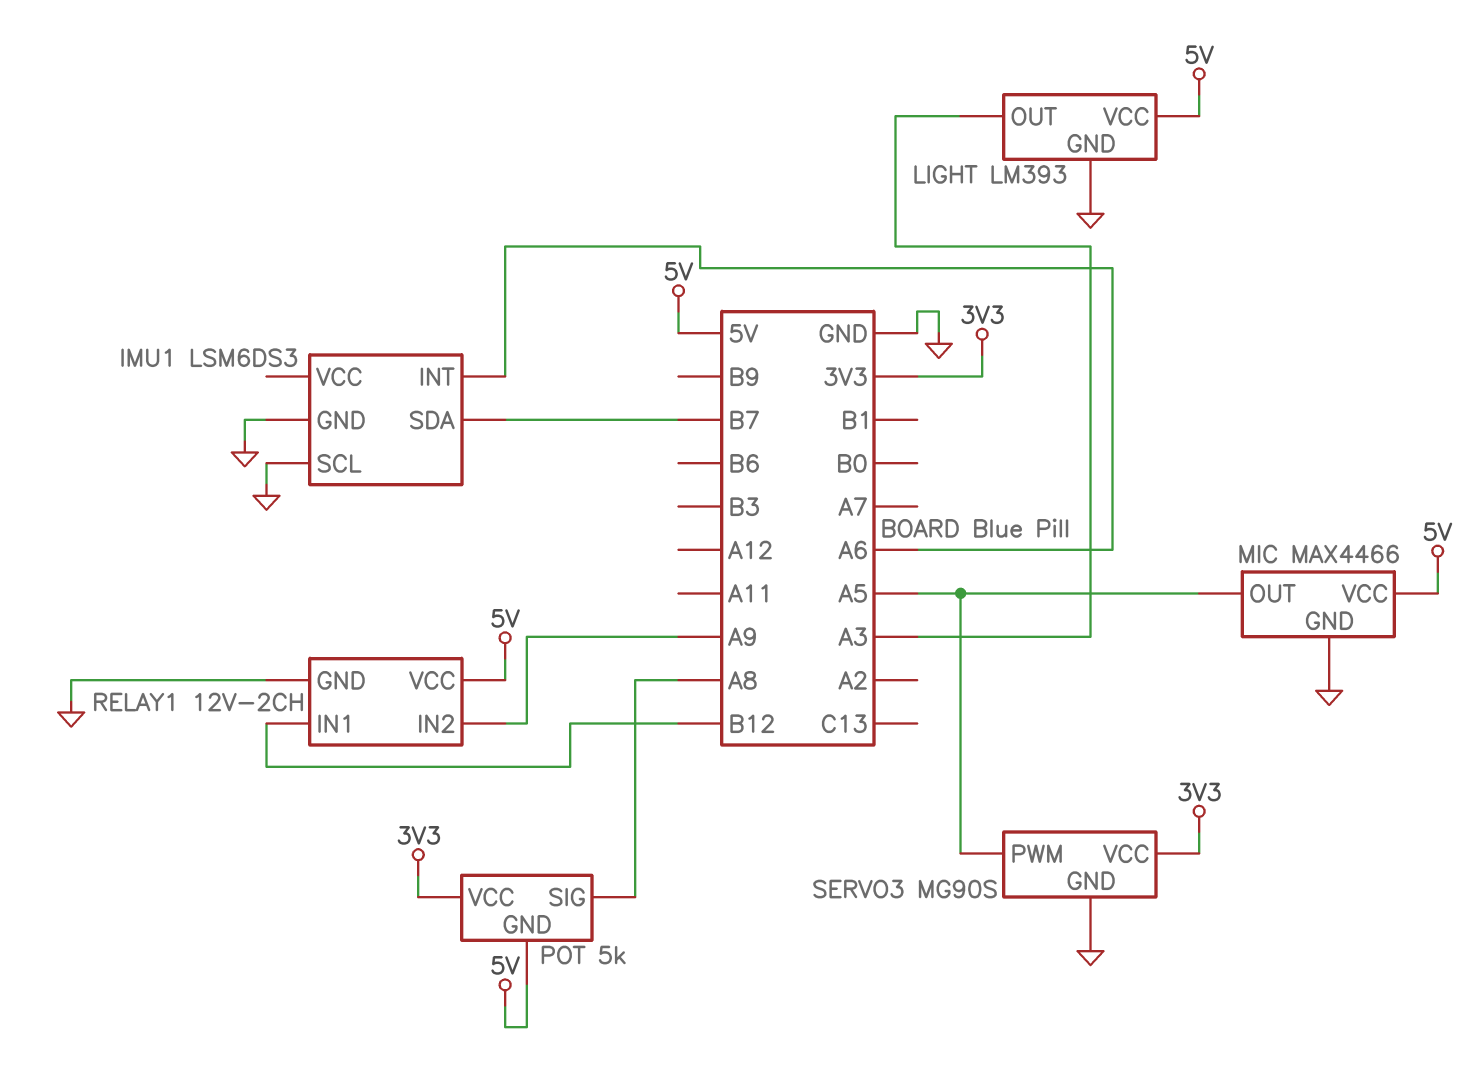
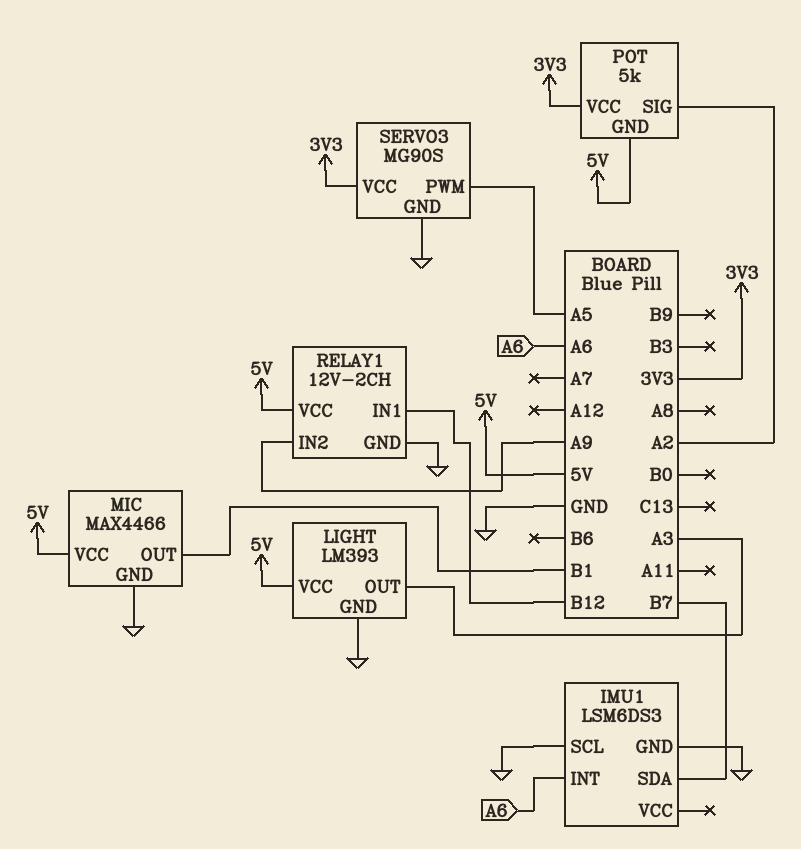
MIC pin OUT: A5 -> B1
POT pin SIG: A8 -> A2

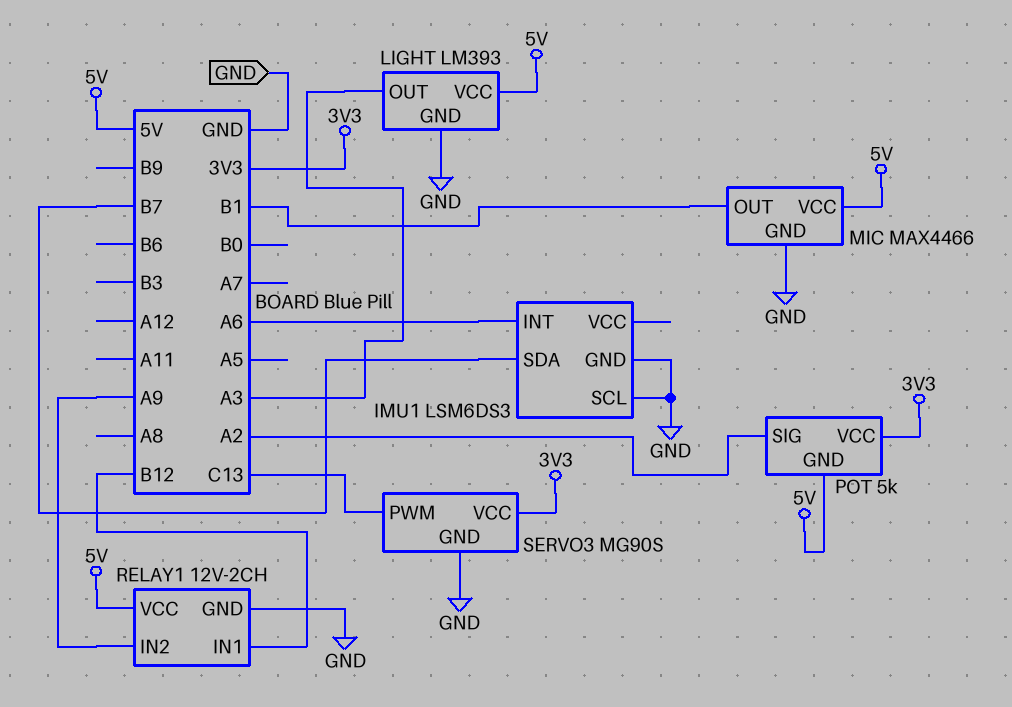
SERVO3 pin PWM: A5 -> C13

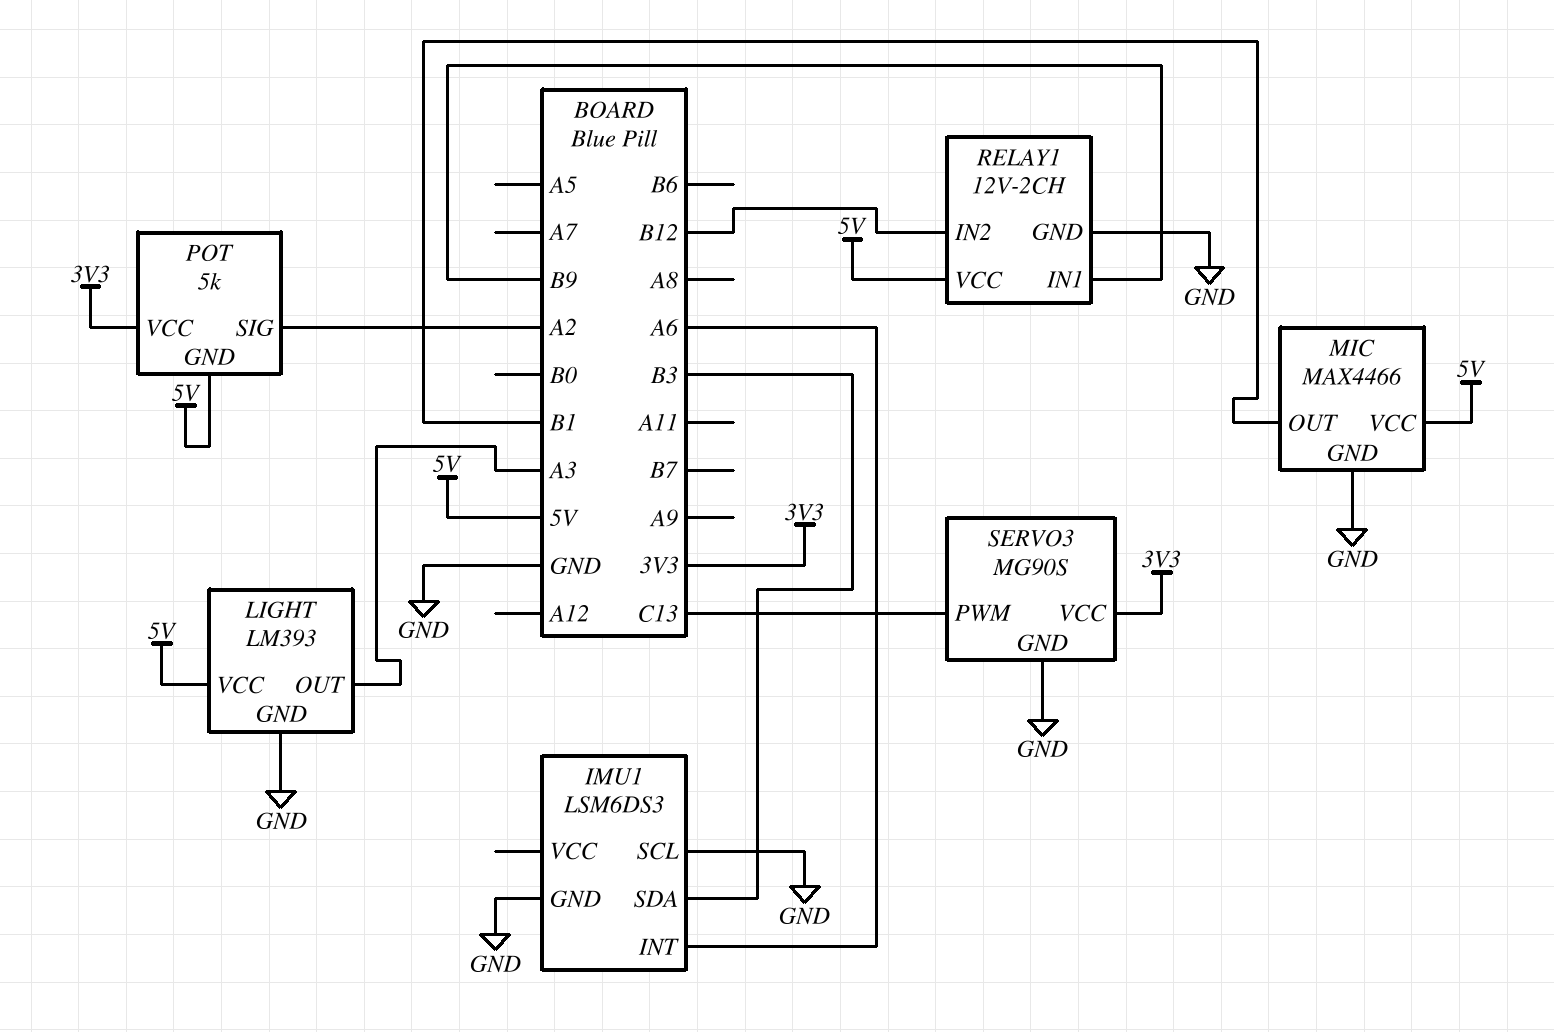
IMU1 pin SDA: B7 -> B3
RELAY1 pin IN1: B12 -> B9
RELAY1 pin IN2: A9 -> B12

